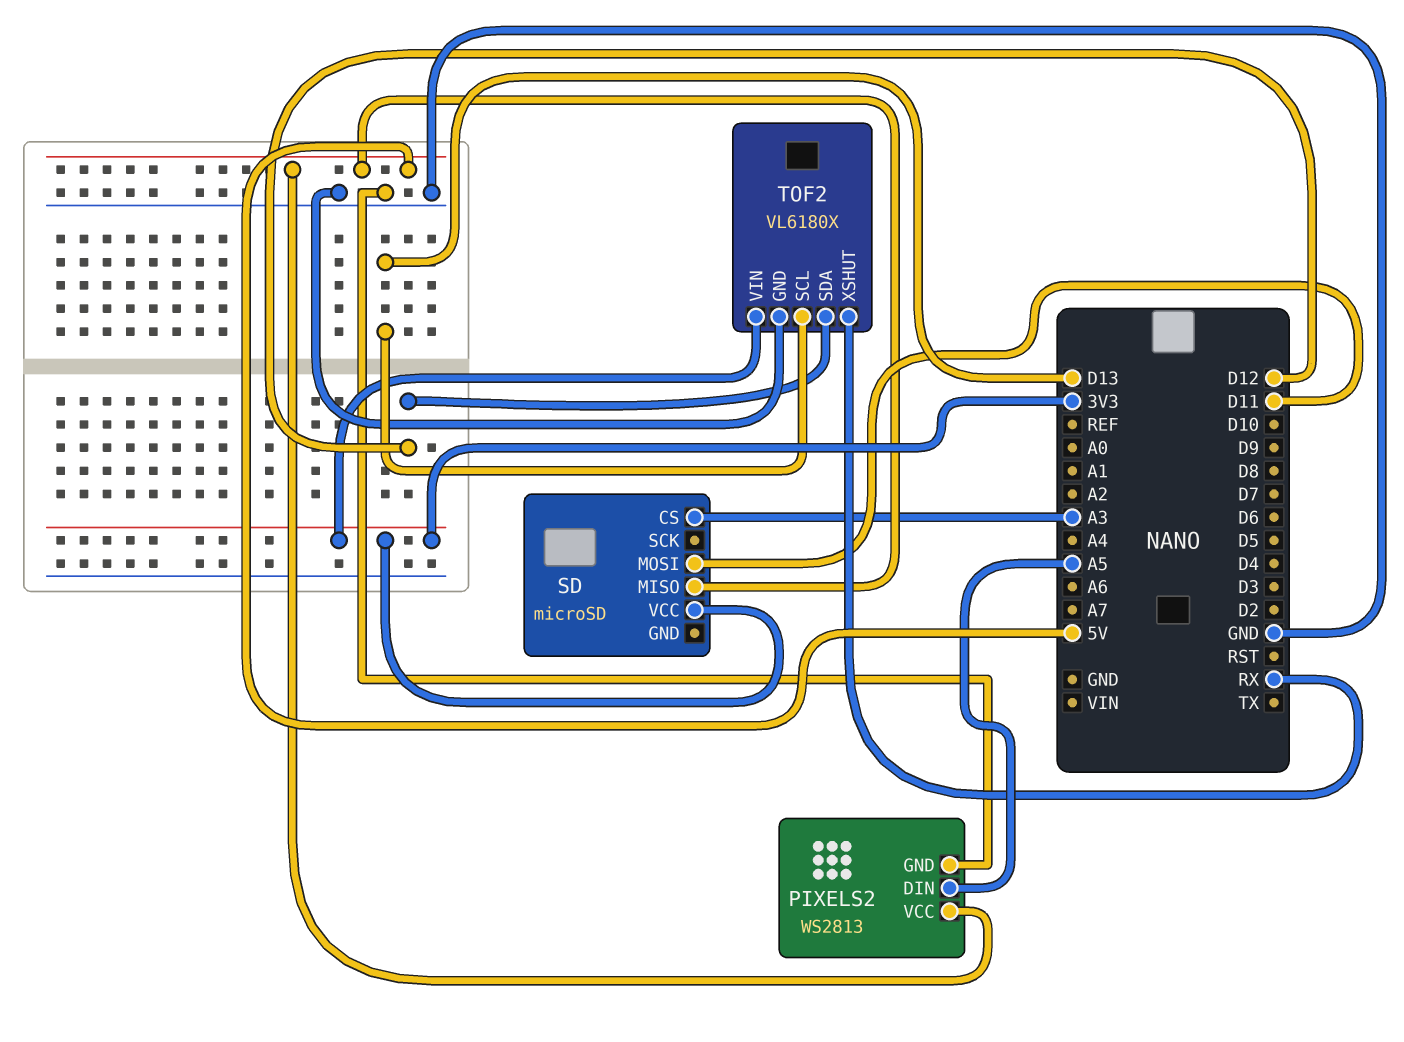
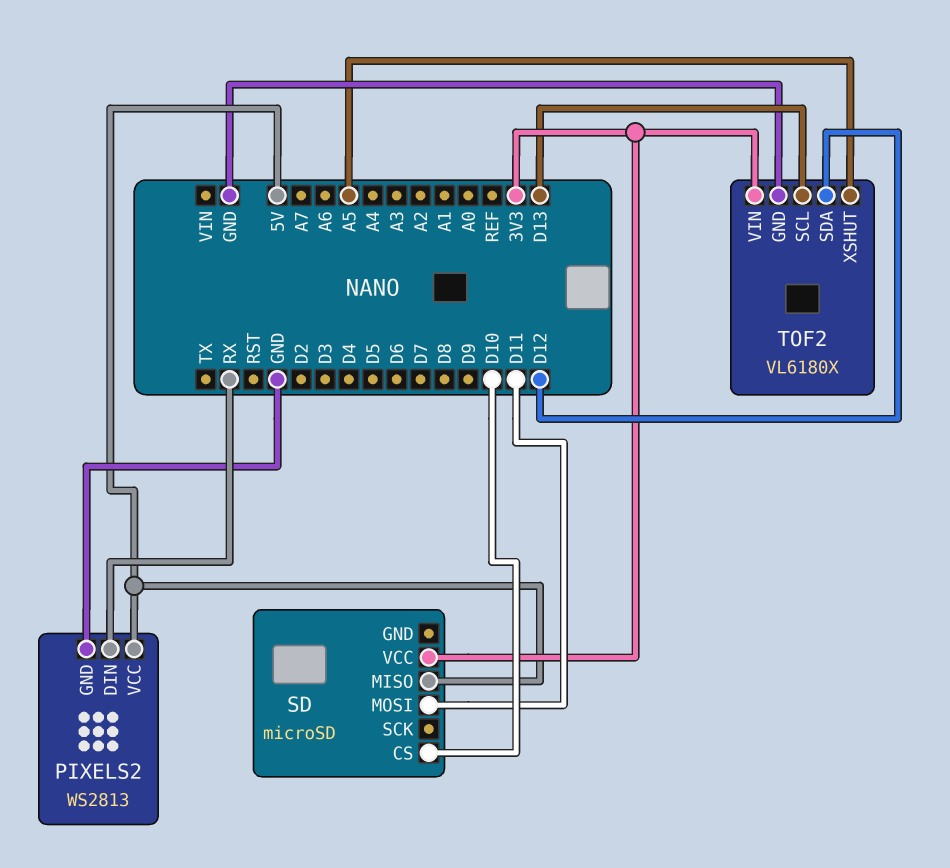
PIXELS2 pin DIN: A5 -> RX
SD pin CS: A3 -> D10
TOF2 pin XSHUT: RX -> A5

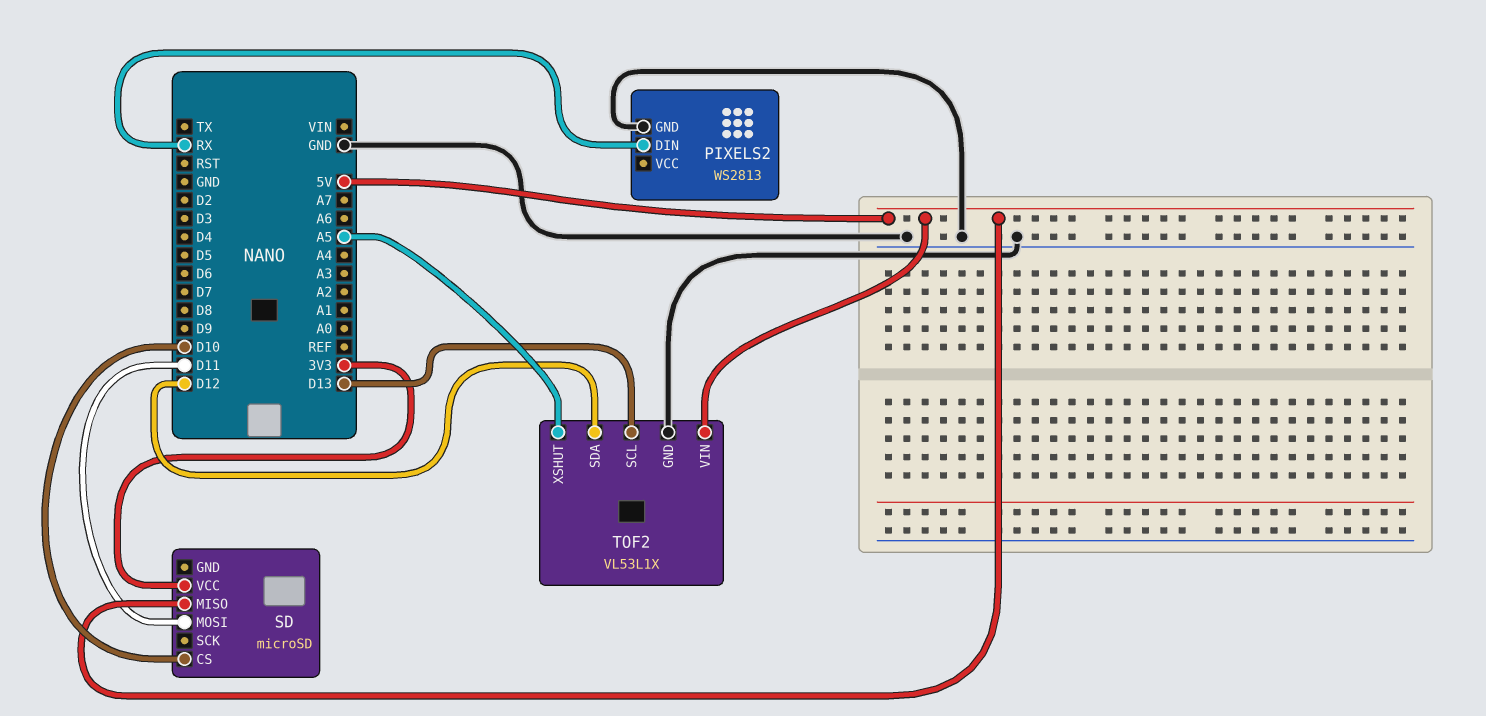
PIXELS2 pin VCC: 5V -> none
TOF2: VL6180X -> VL53L1X
TOF2 pin VIN: 3V3 -> 5V

